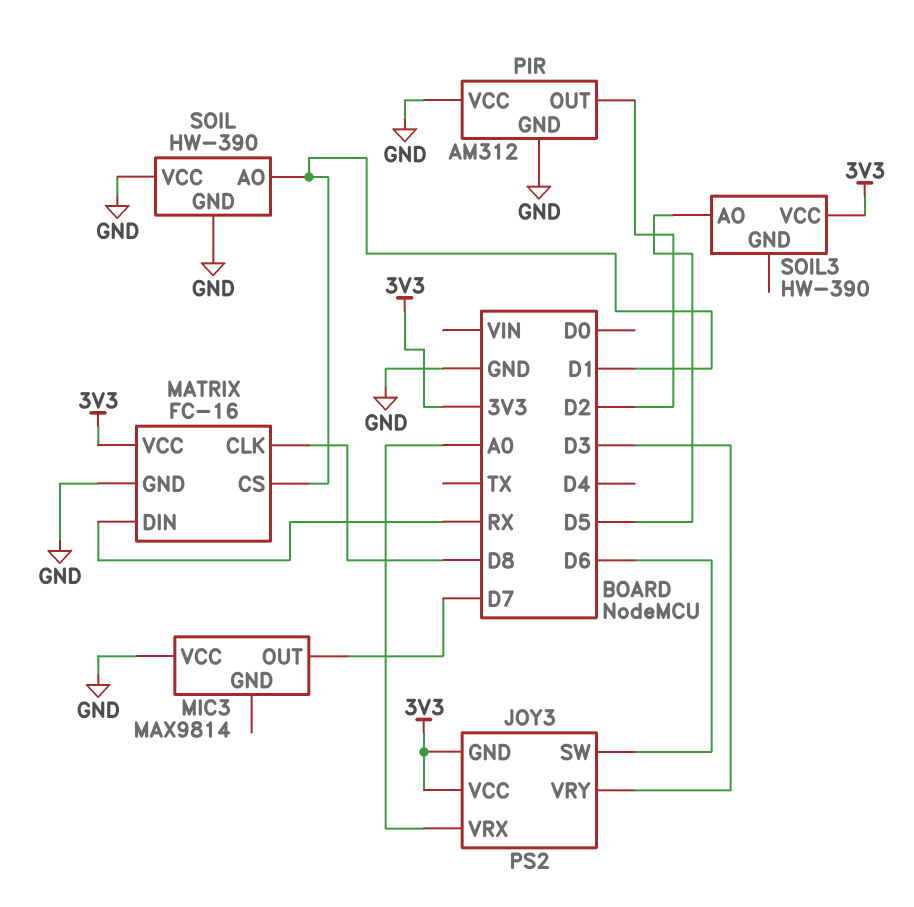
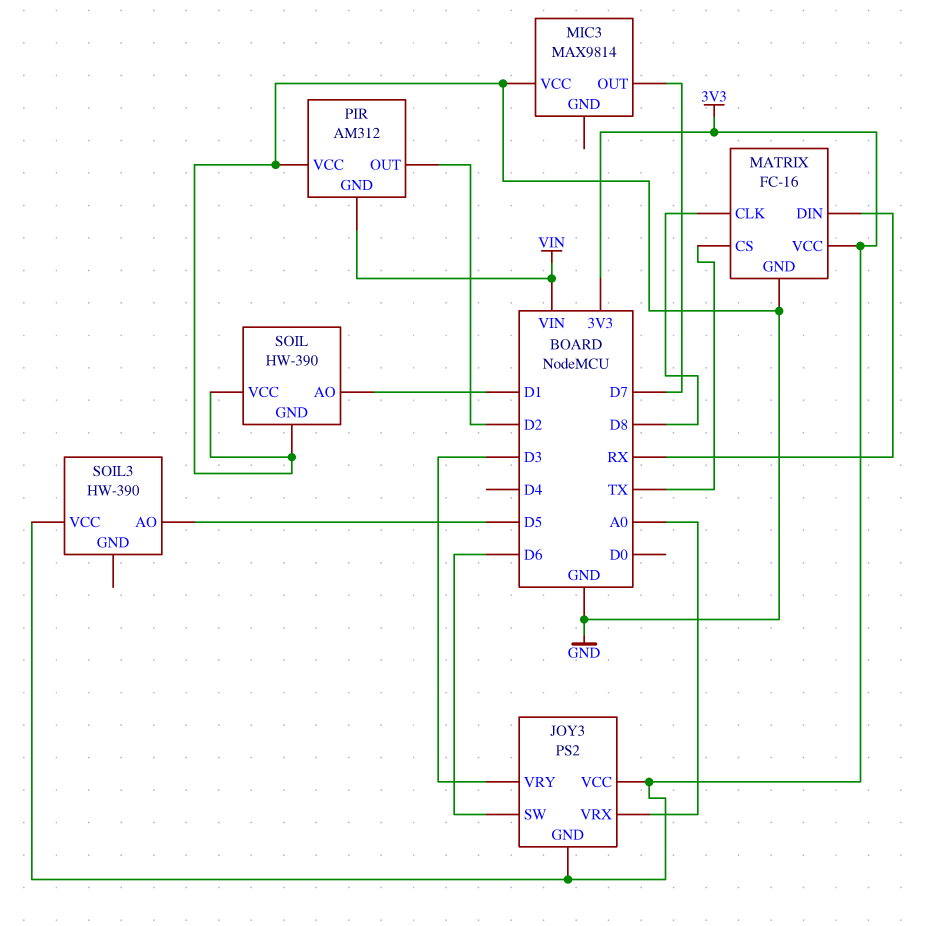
MATRIX pin CS: D1 -> TX
PIR pin GND: GND -> VIN

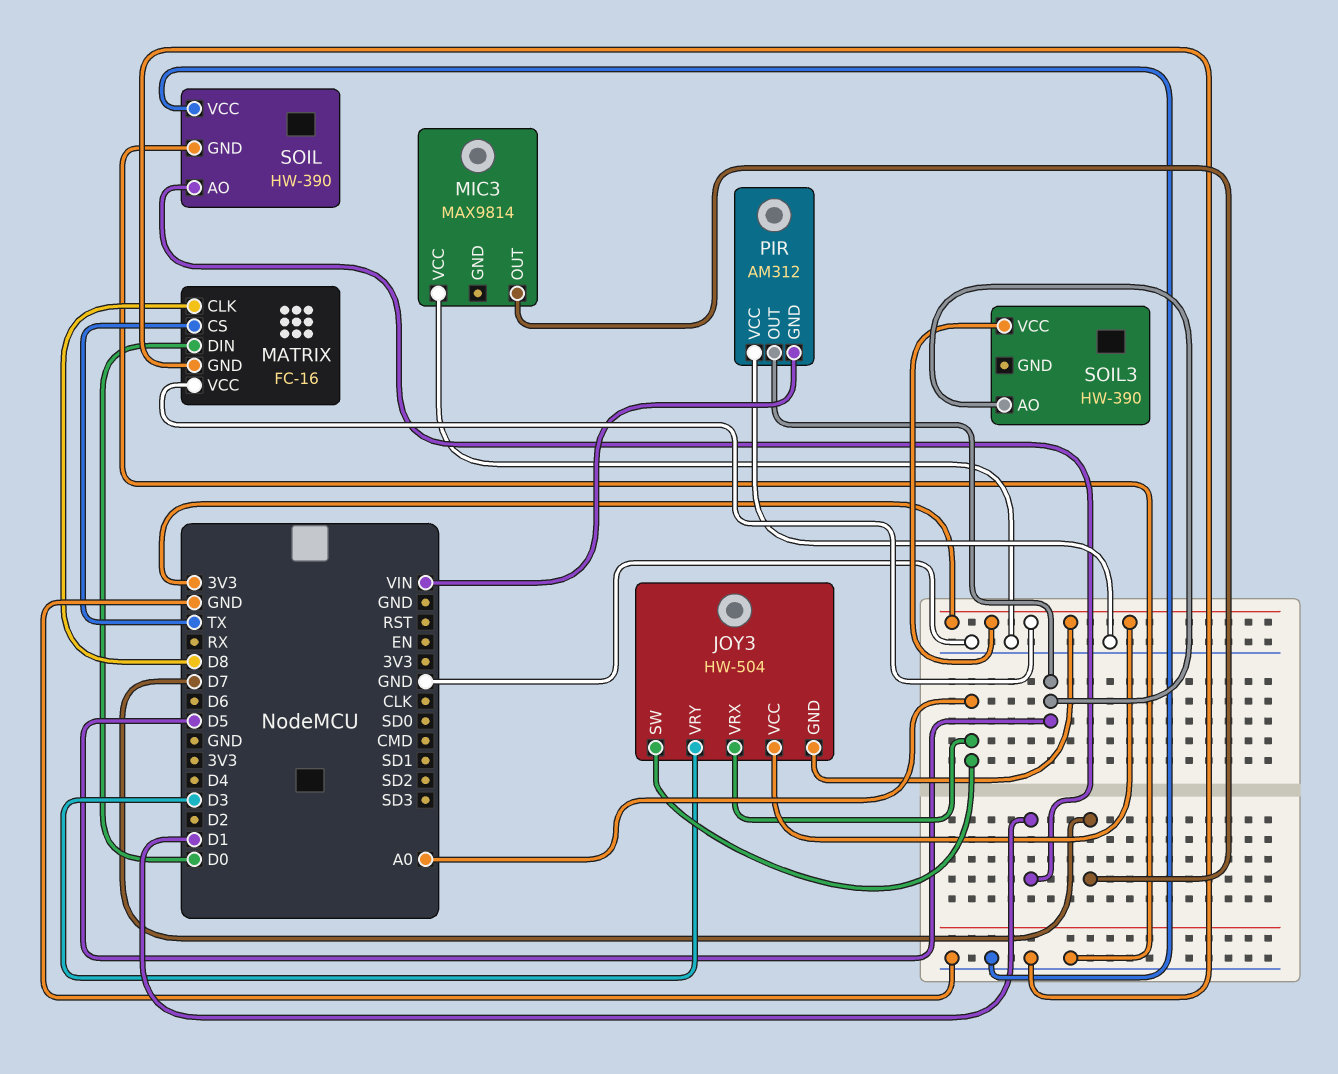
JOY3: PS2 -> HW-504
JOY3 pin SW: D6 -> A0
MATRIX pin DIN: RX -> D0
PIR pin OUT: D2 -> D5

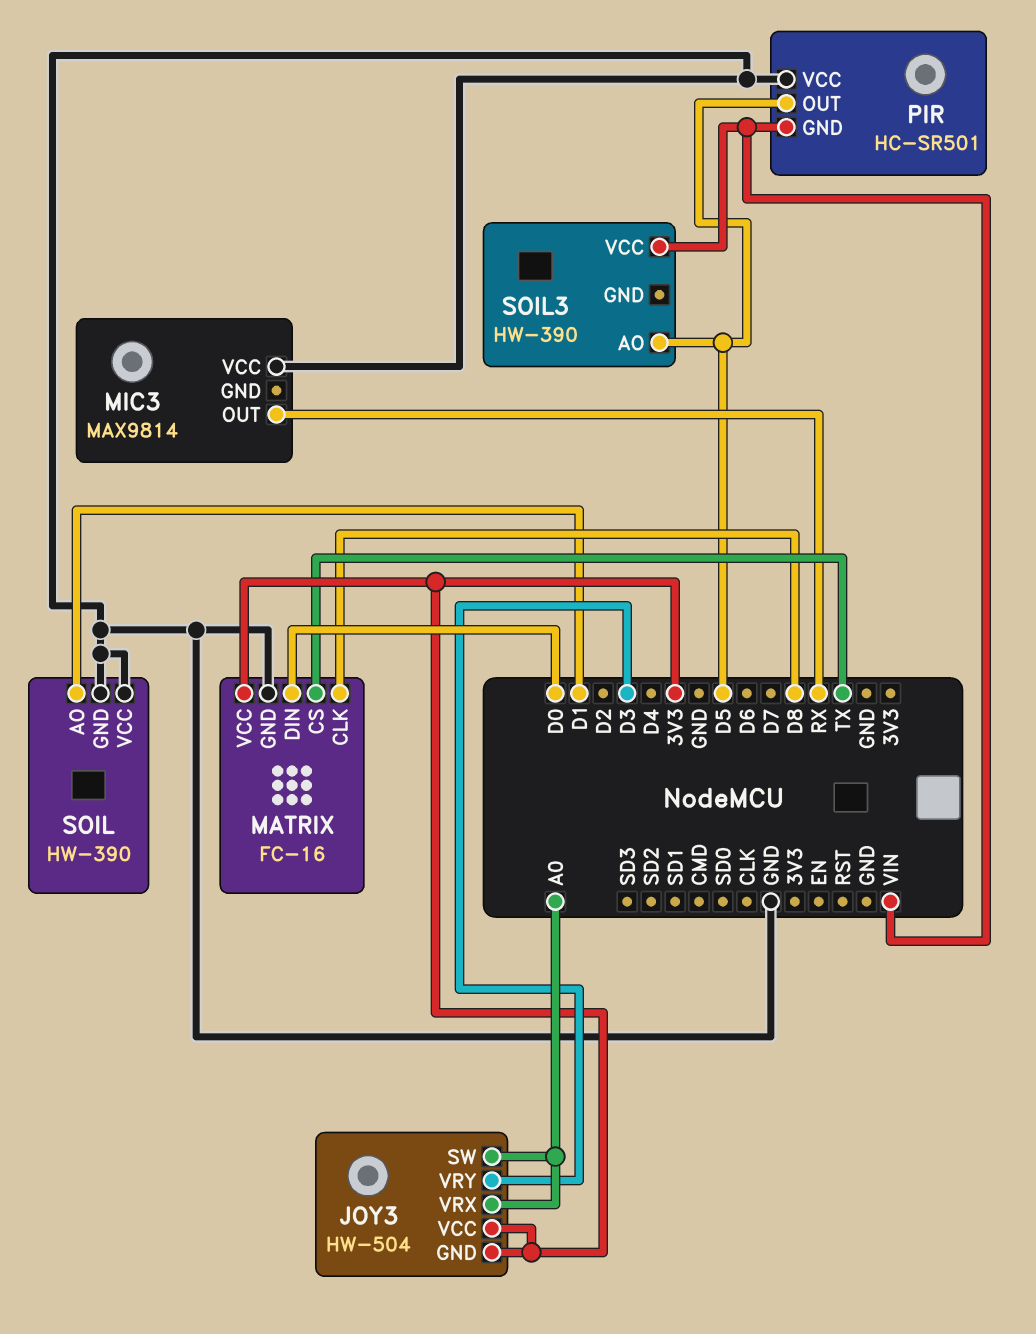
MIC3 pin OUT: D7 -> RX
PIR: AM312 -> HC-SR501
SOIL3 pin VCC: 3V3 -> VIN

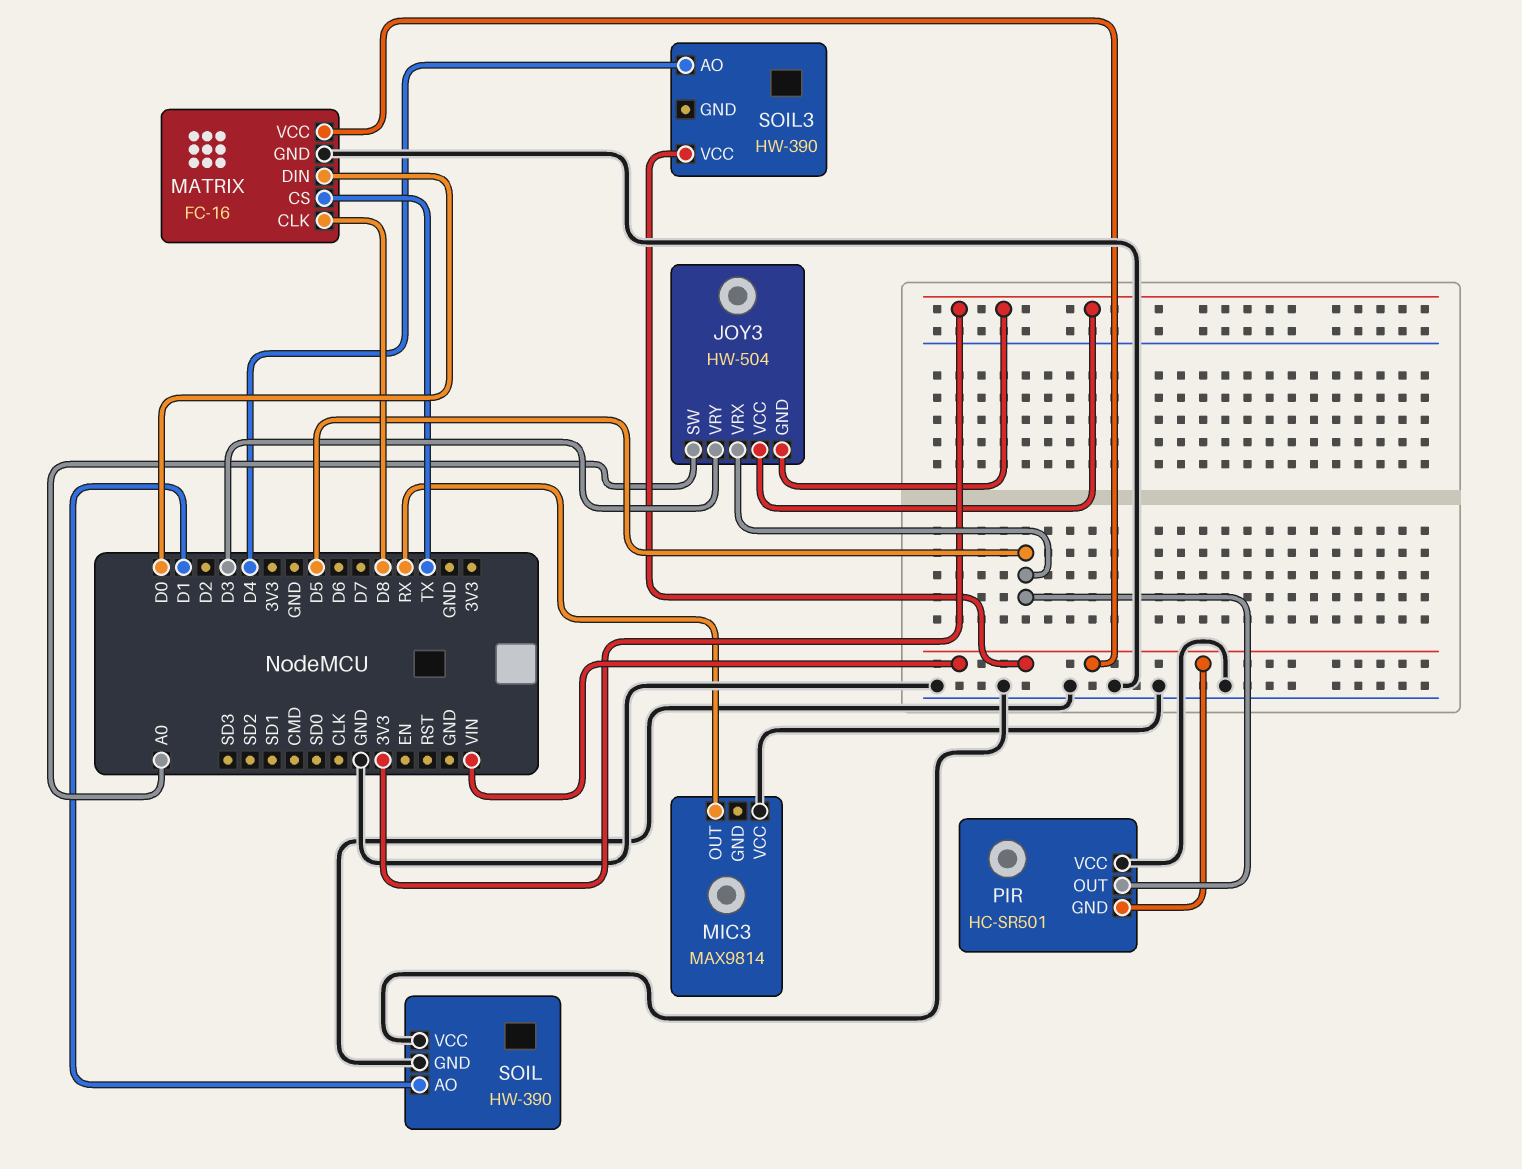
JOY3 pin VRX: A0 -> D5
MATRIX pin VCC: 3V3 -> VIN
SOIL3 pin AO: D5 -> D4

